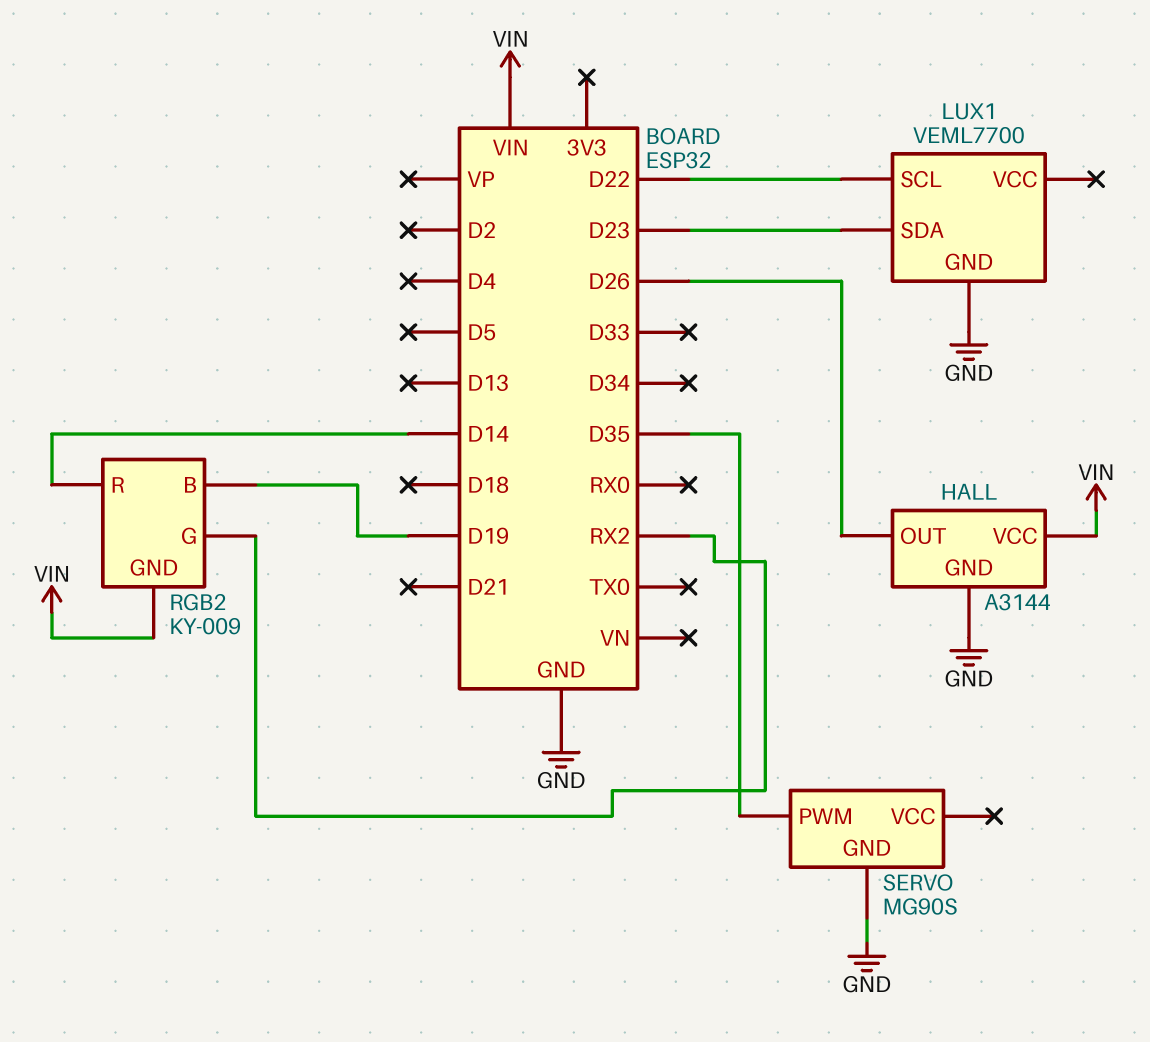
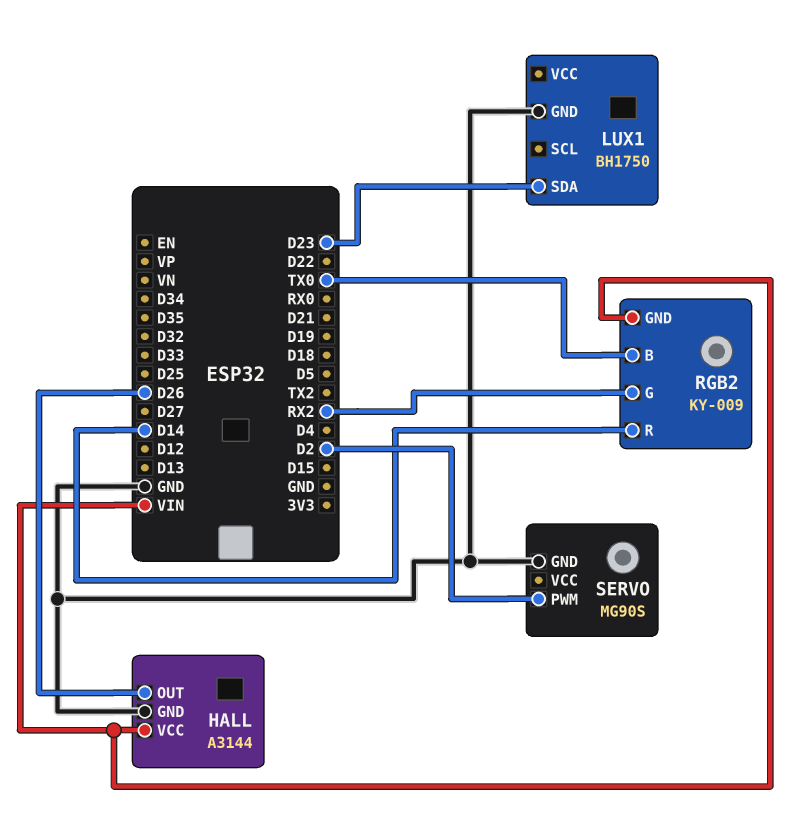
LUX1: VEML7700 -> BH1750
LUX1 pin SCL: D22 -> none
RGB2 pin B: D19 -> TX0
SERVO pin PWM: D35 -> D2

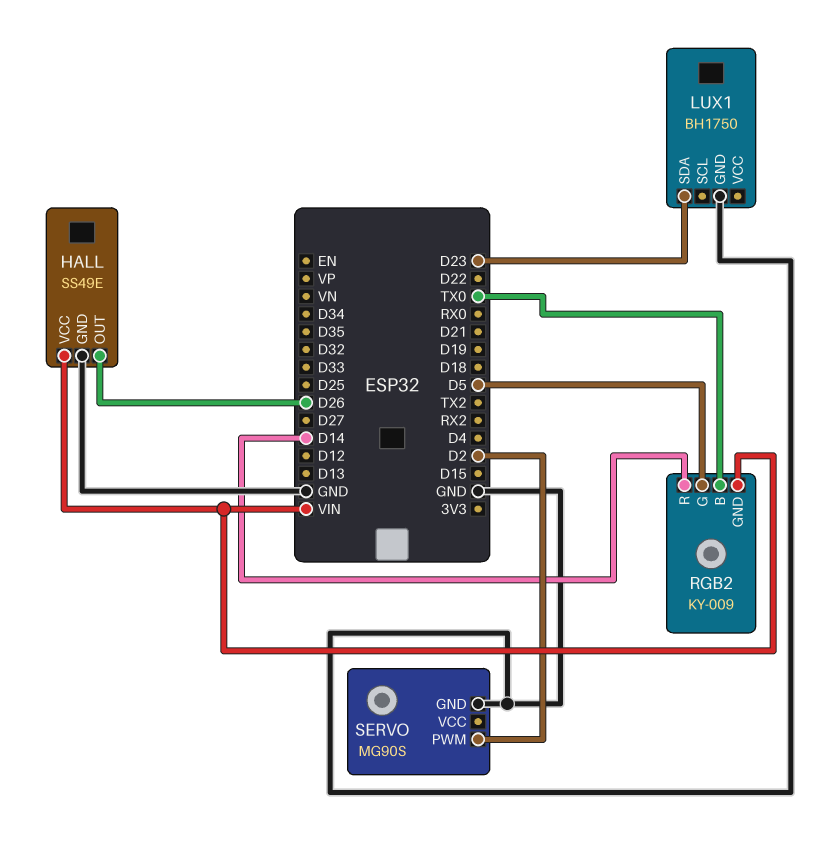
HALL: A3144 -> SS49E
RGB2 pin G: RX2 -> D5

